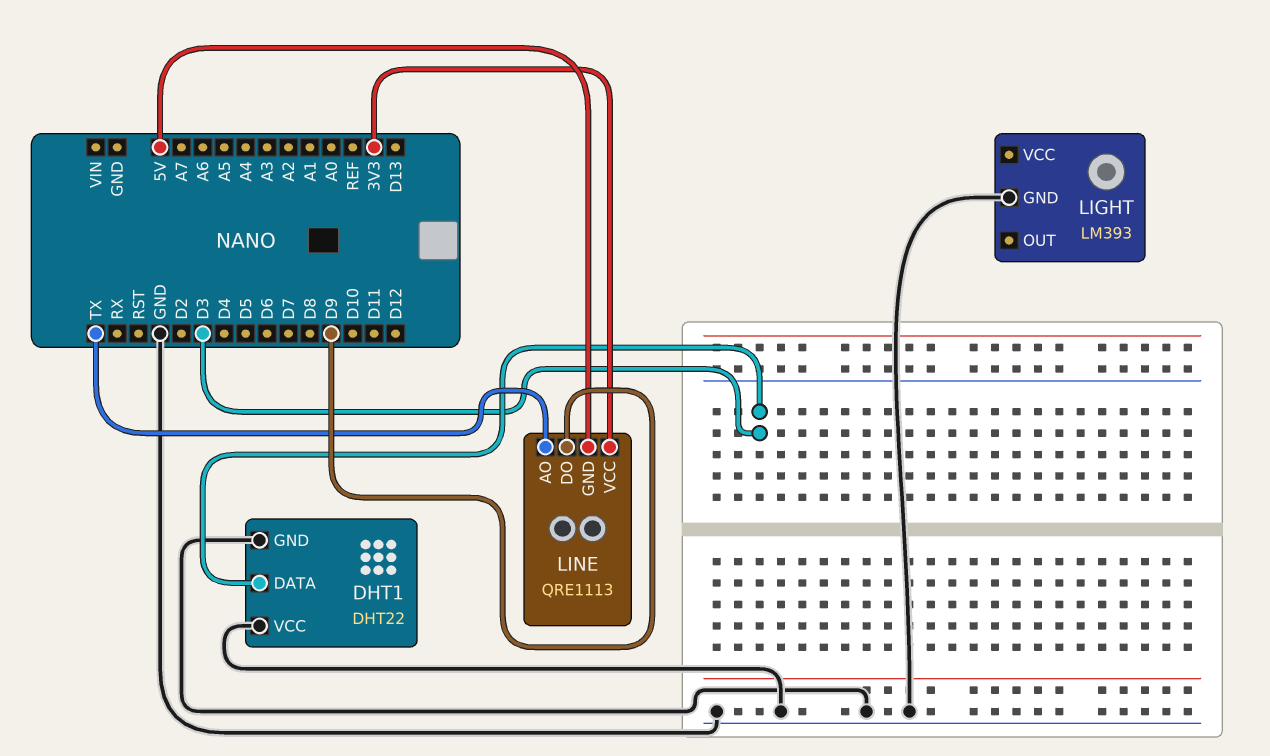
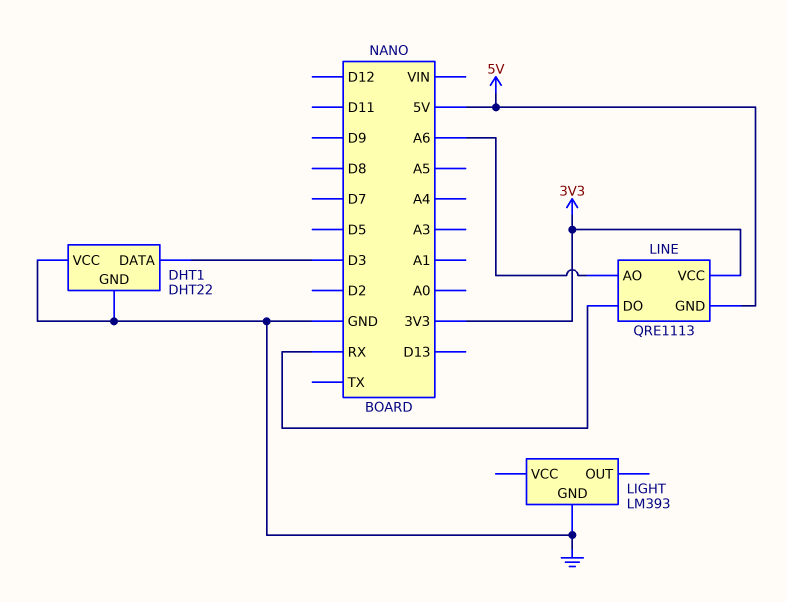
LINE pin AO: TX -> A6
LINE pin DO: D9 -> RX

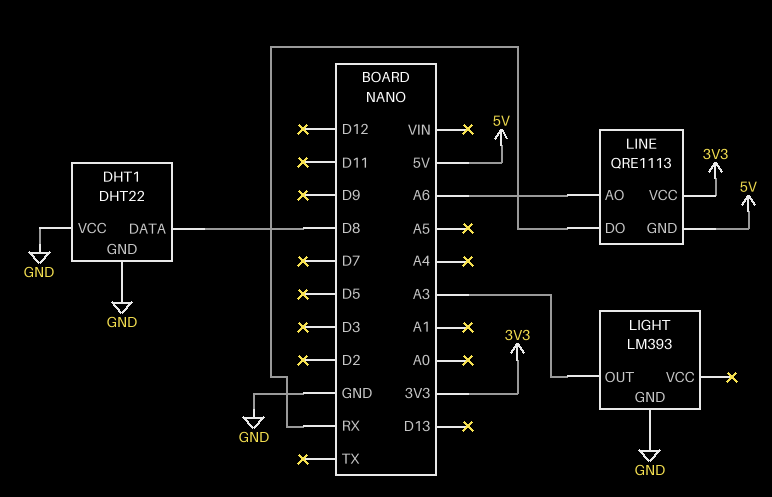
DHT1 pin DATA: D3 -> D8
LIGHT pin OUT: none -> A3

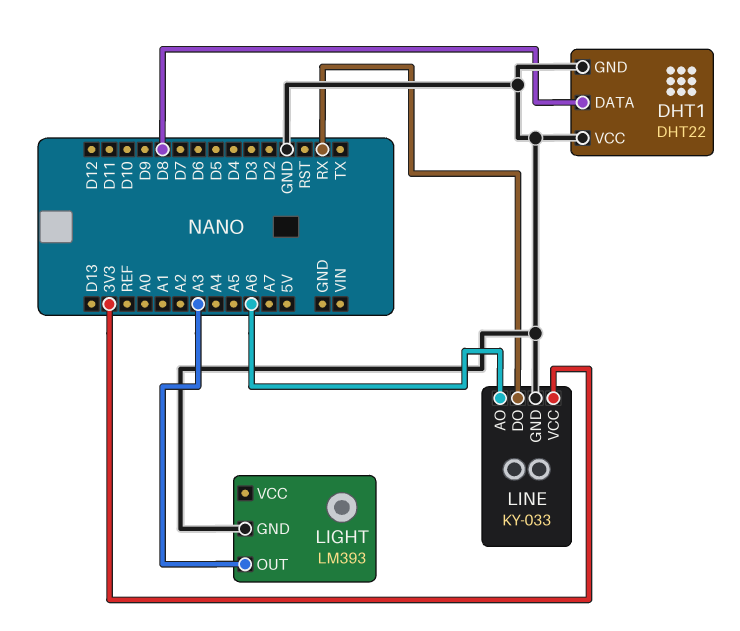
LINE: QRE1113 -> KY-033
LINE pin GND: 5V -> GND

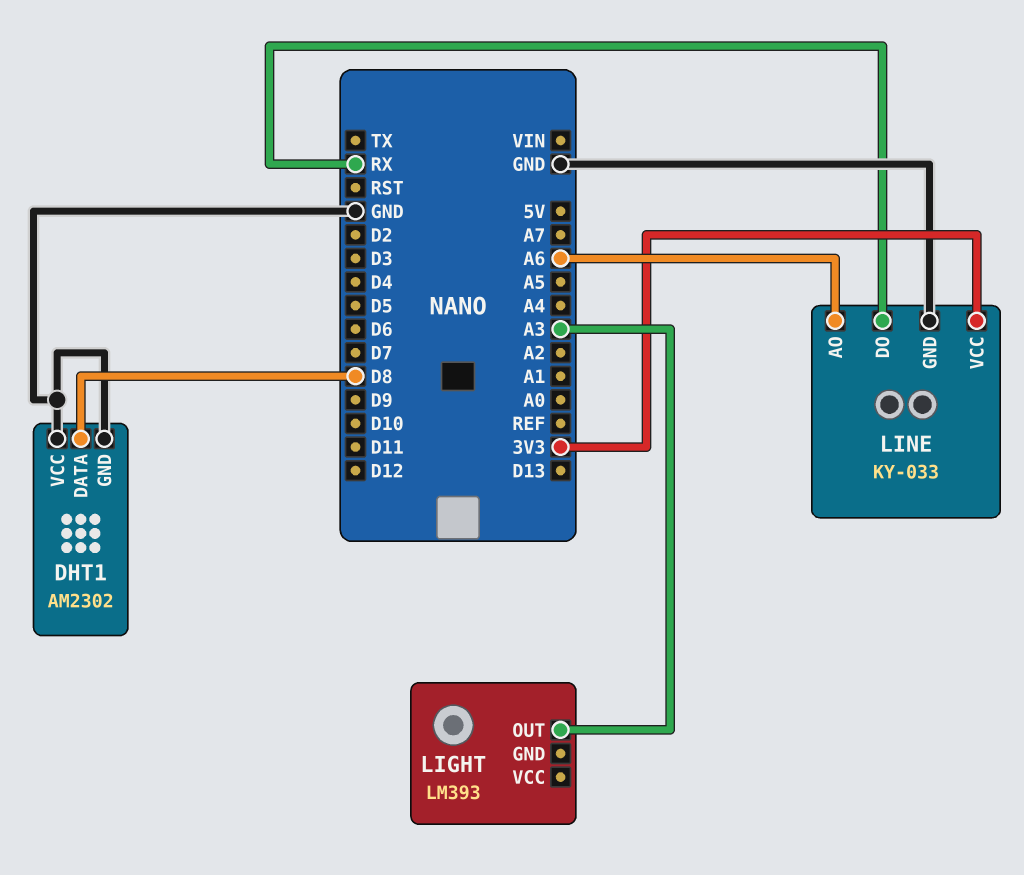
DHT1: DHT22 -> AM2302
LIGHT pin GND: GND -> none

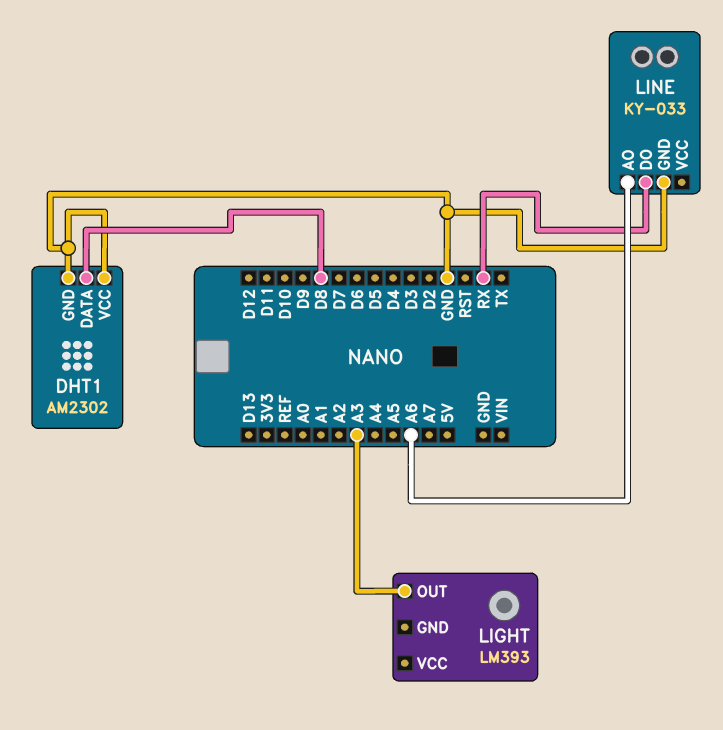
LINE pin VCC: 3V3 -> none

